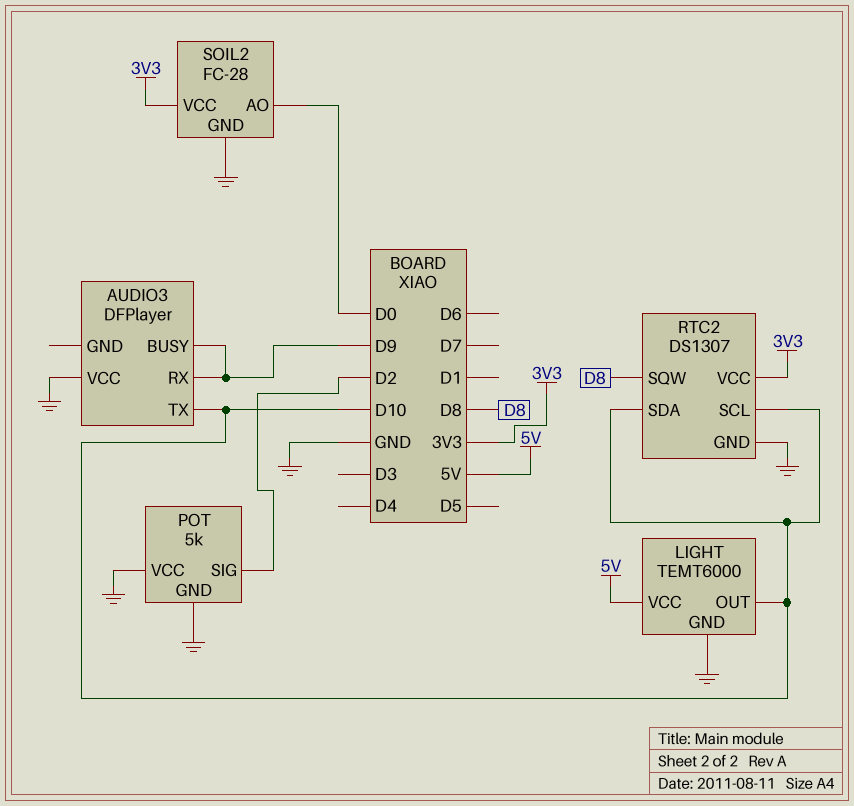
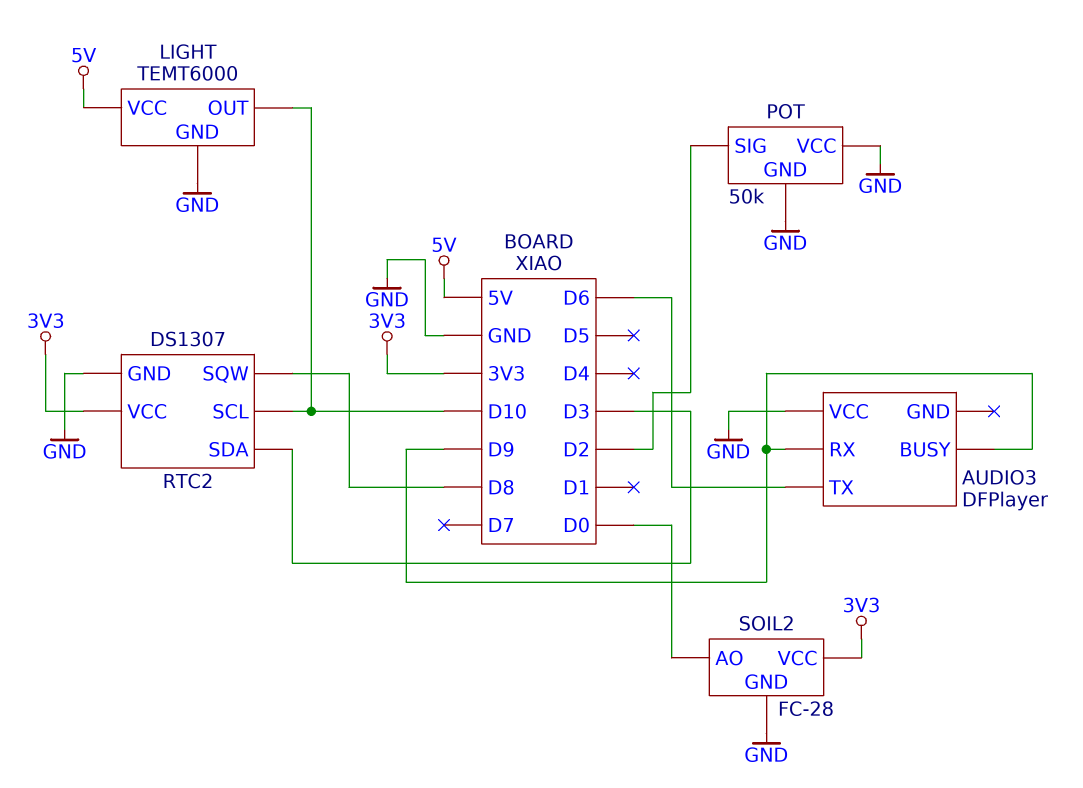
AUDIO3 pin TX: D10 -> D6
POT: 5k -> 50k
RTC2 pin SDA: D10 -> D3

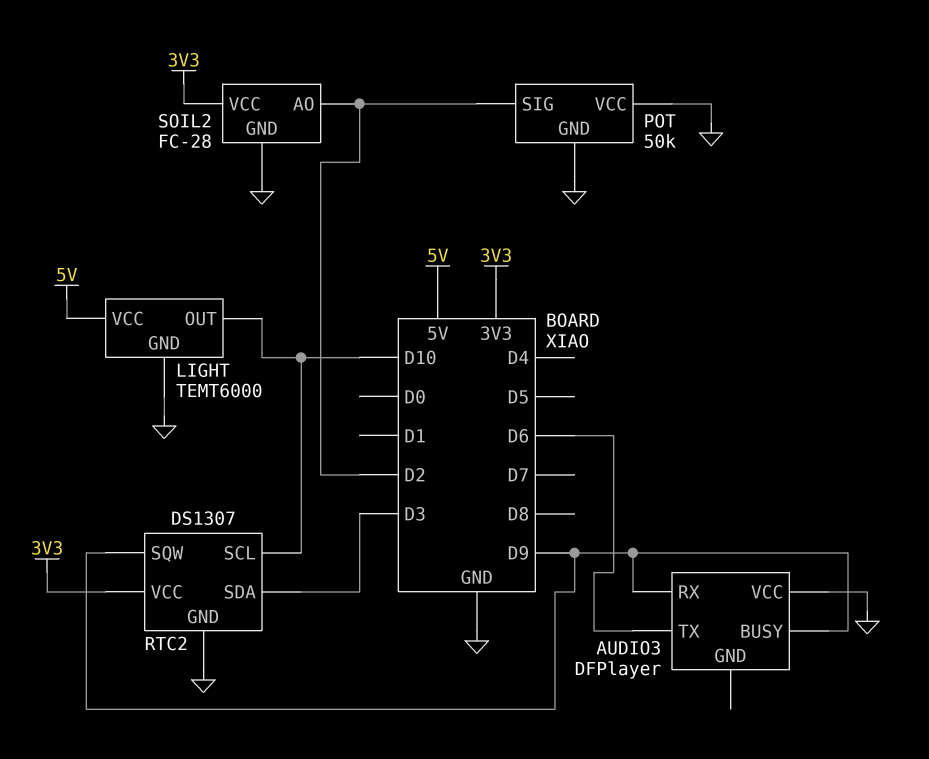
RTC2 pin SQW: D8 -> D9
SOIL2 pin AO: D0 -> D2

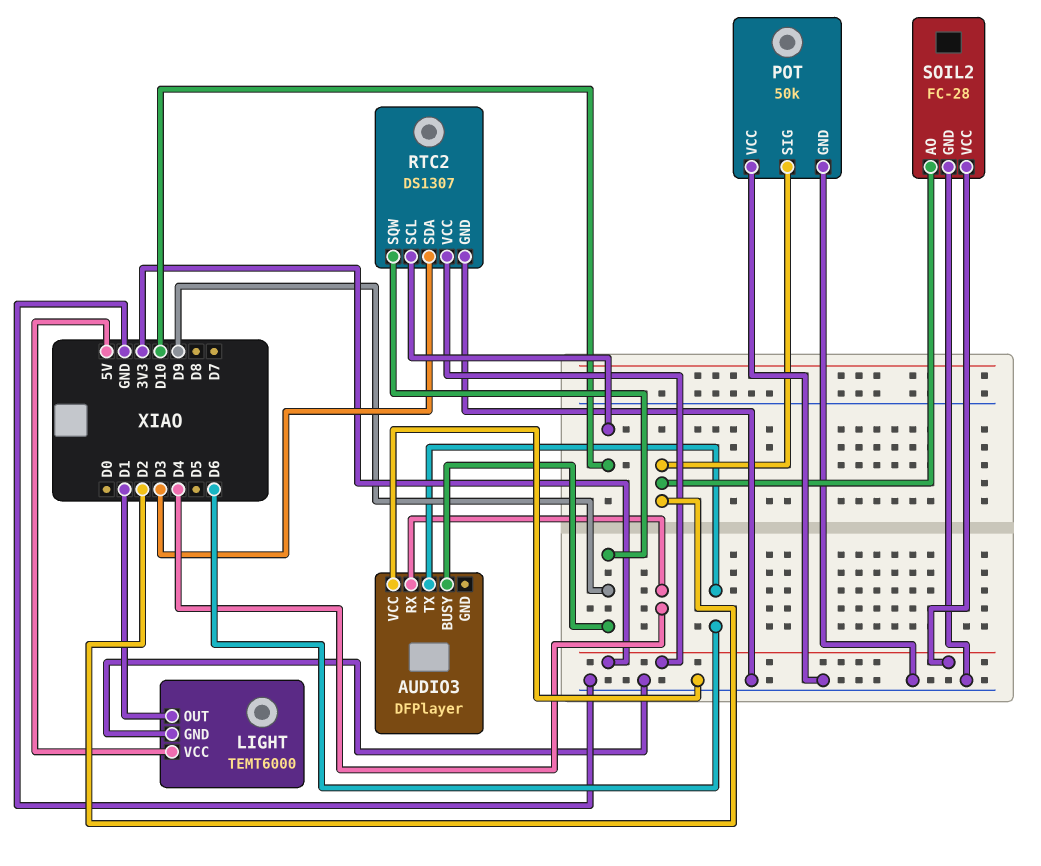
AUDIO3 pin RX: D9 -> D4
LIGHT pin OUT: D10 -> D1

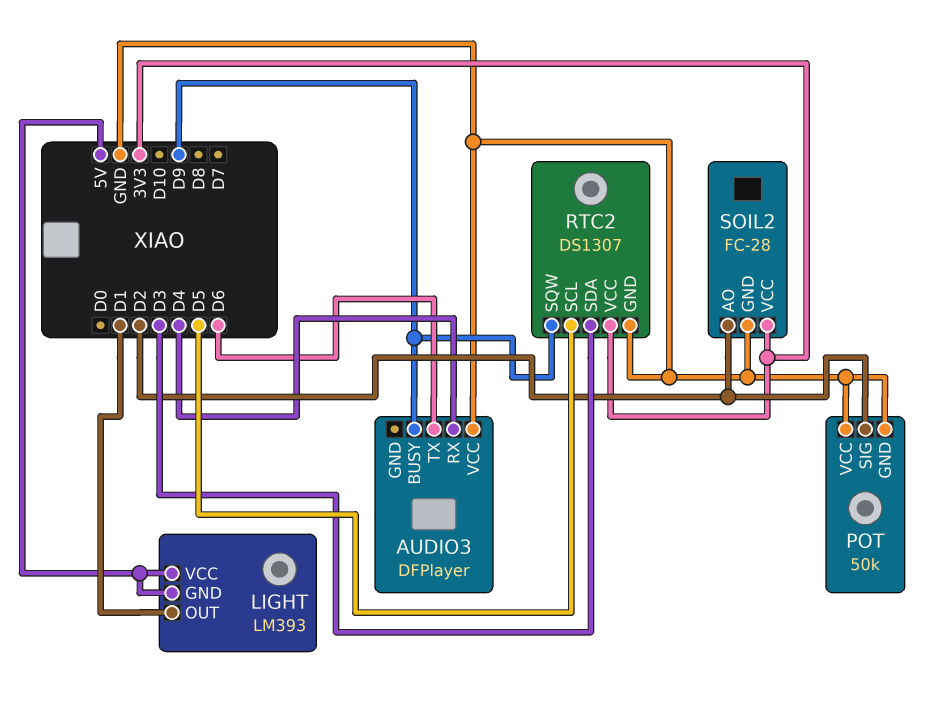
LIGHT: TEMT6000 -> LM393
LIGHT pin GND: GND -> 5V
RTC2 pin SCL: D10 -> D5

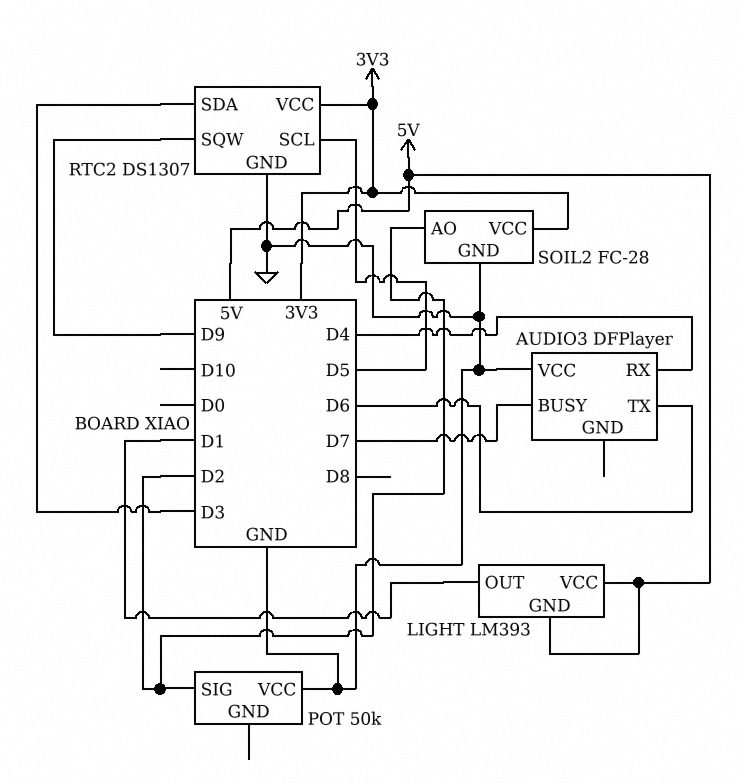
AUDIO3 pin BUSY: D9 -> D7
POT pin GND: GND -> none

